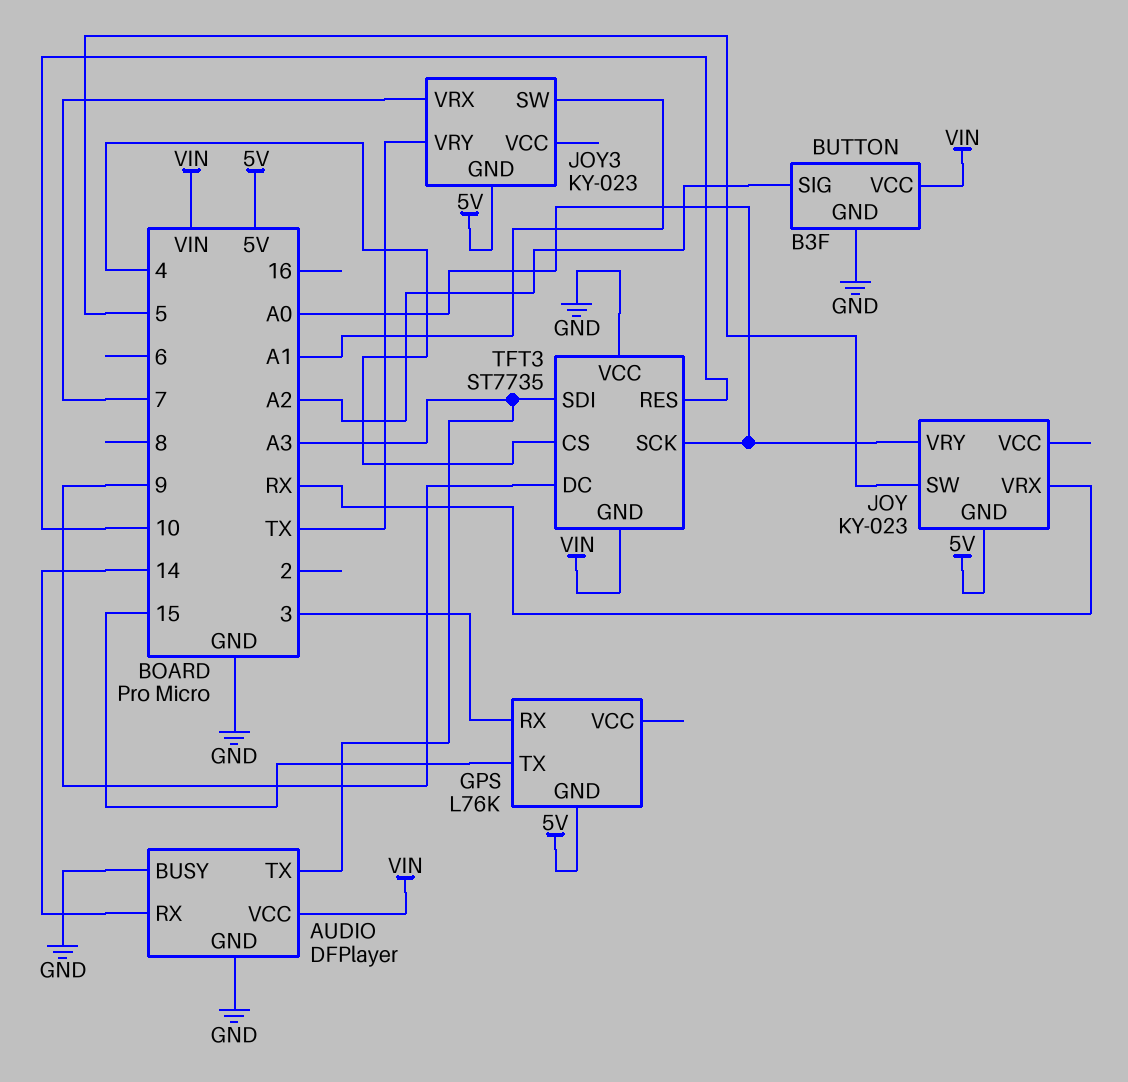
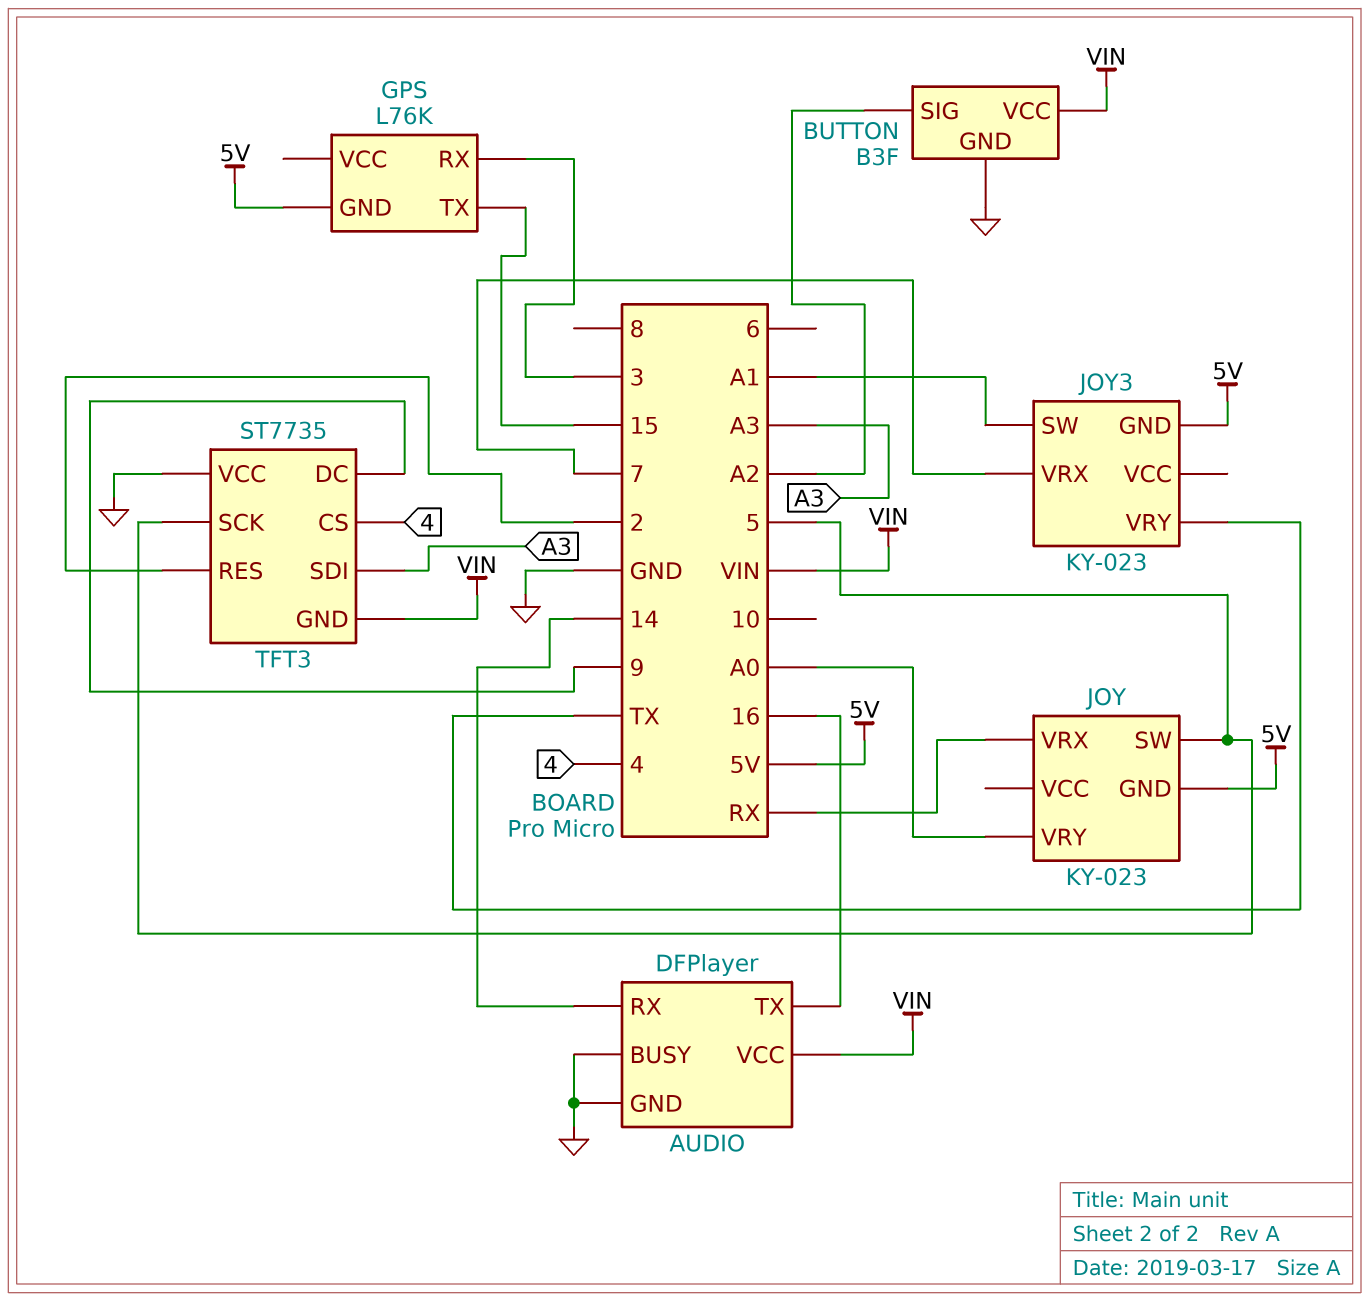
AUDIO pin TX: A3 -> 16
TFT3 pin RES: 10 -> 2
TFT3 pin SCK: A0 -> 5

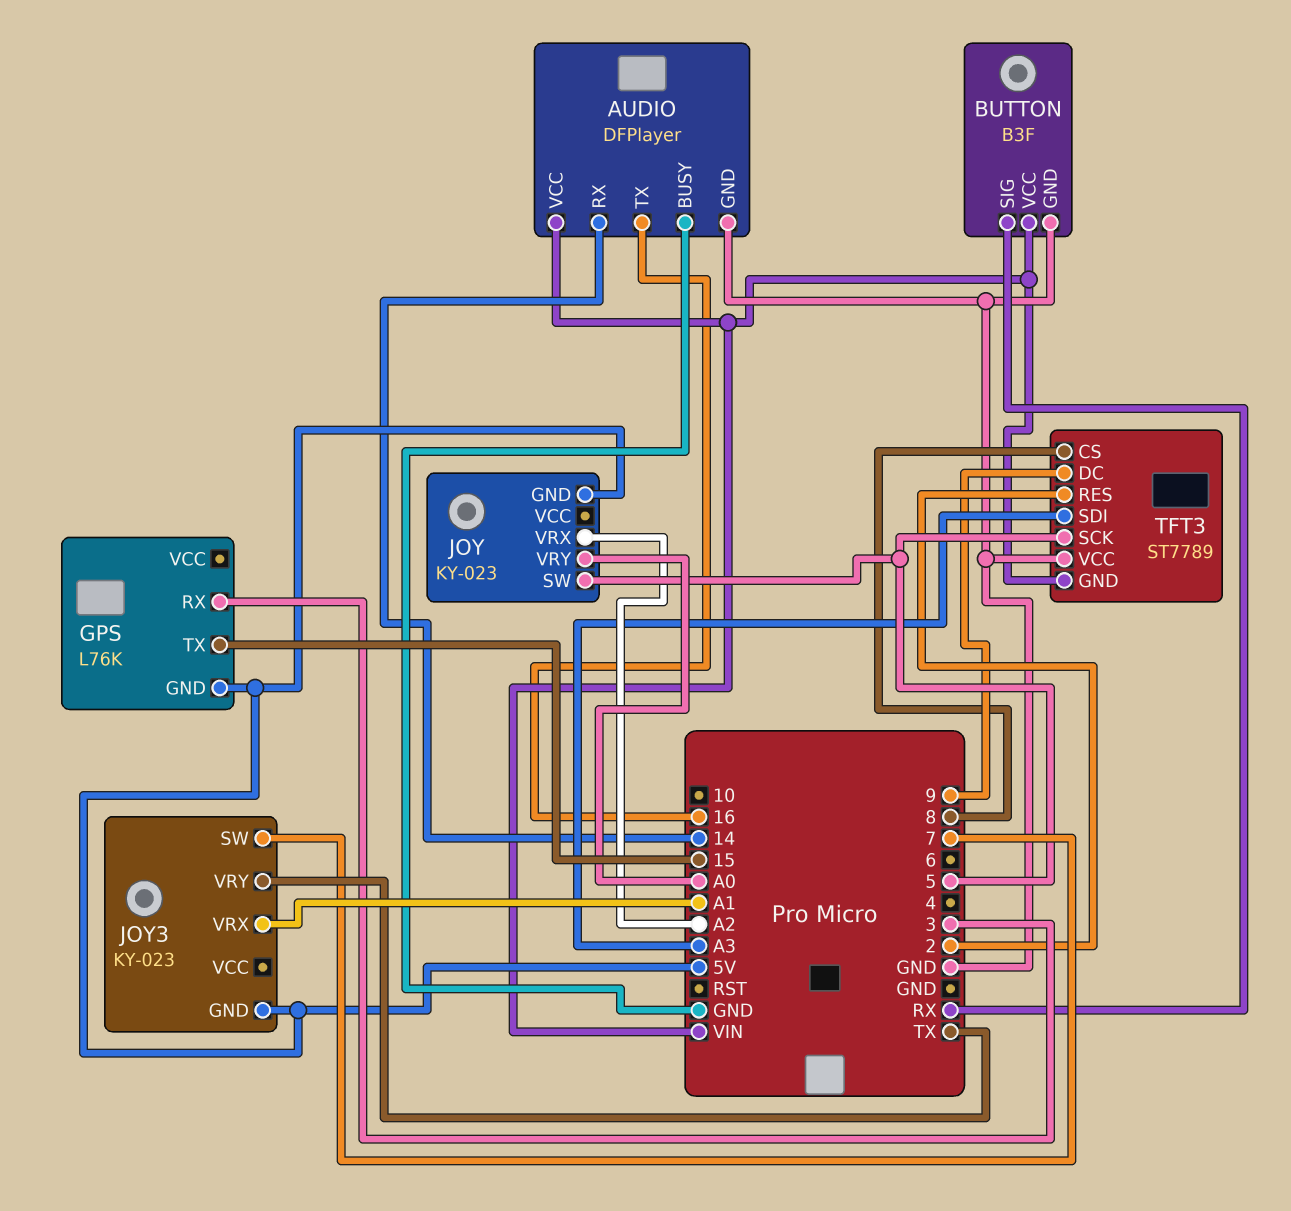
BUTTON pin SIG: A2 -> RX
JOY pin VRX: RX -> A2
JOY3 pin SW: A1 -> 7
JOY3 pin VRX: 7 -> A1
TFT3: ST7735 -> ST7789
TFT3 pin CS: 4 -> 8

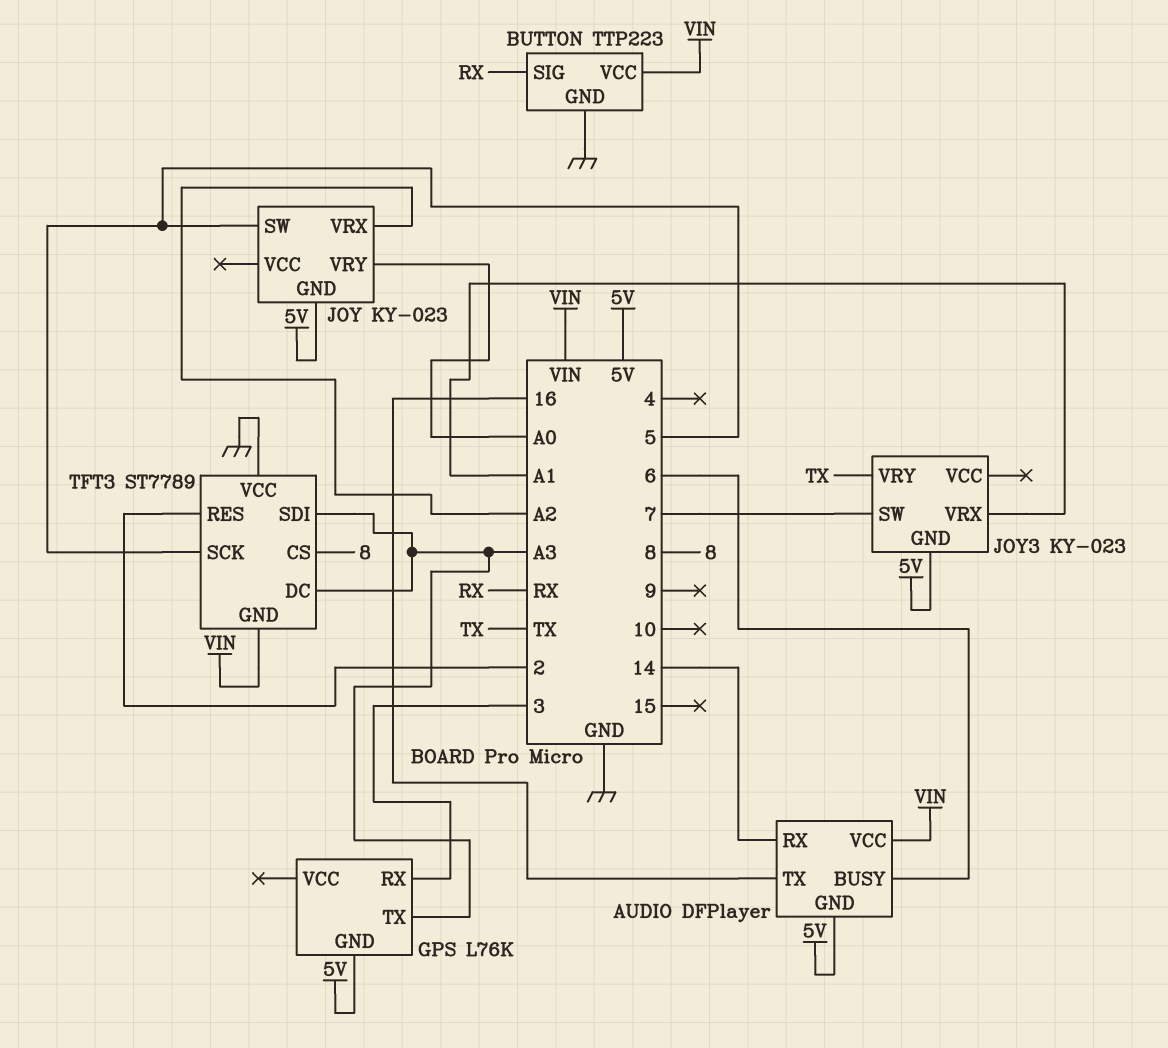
AUDIO pin BUSY: GND -> 6
AUDIO pin GND: GND -> 5V
BUTTON: B3F -> TTP223
GPS pin TX: 15 -> A3
TFT3 pin DC: 9 -> A3

